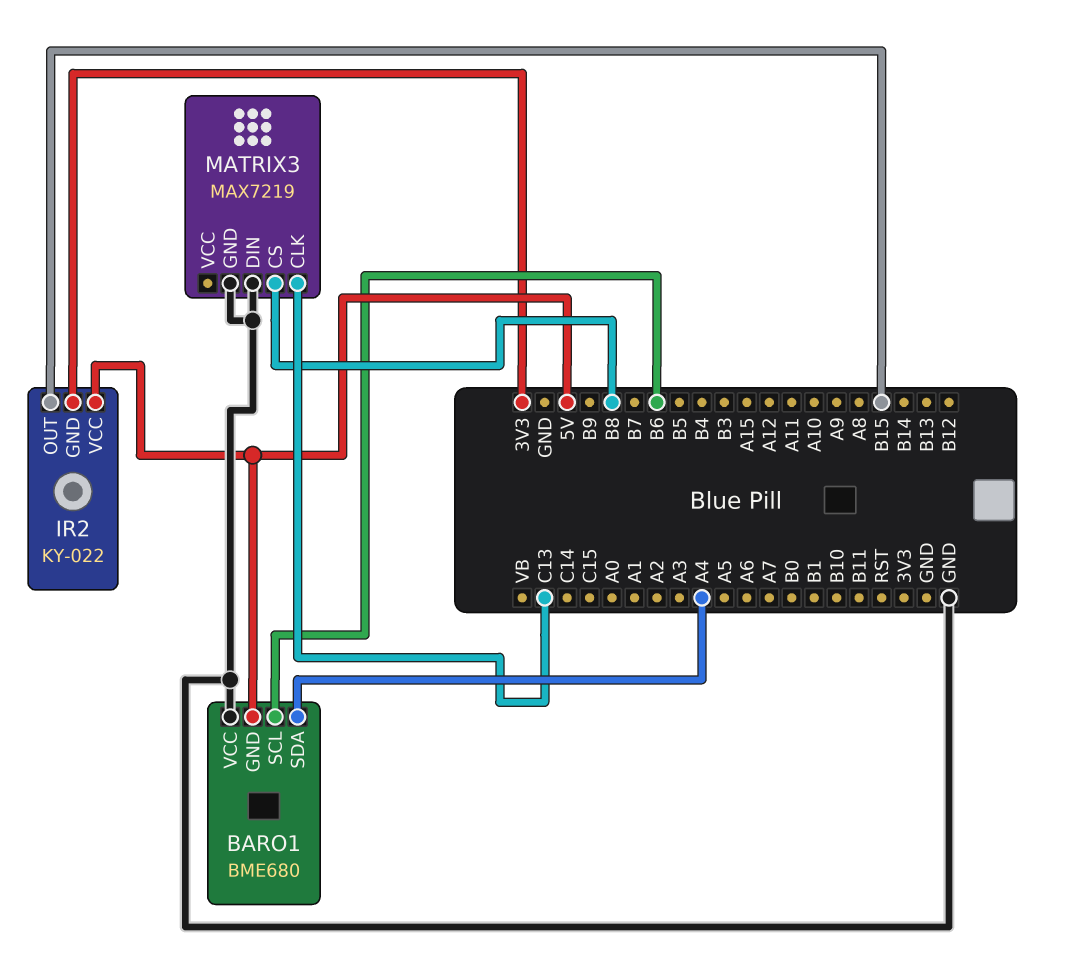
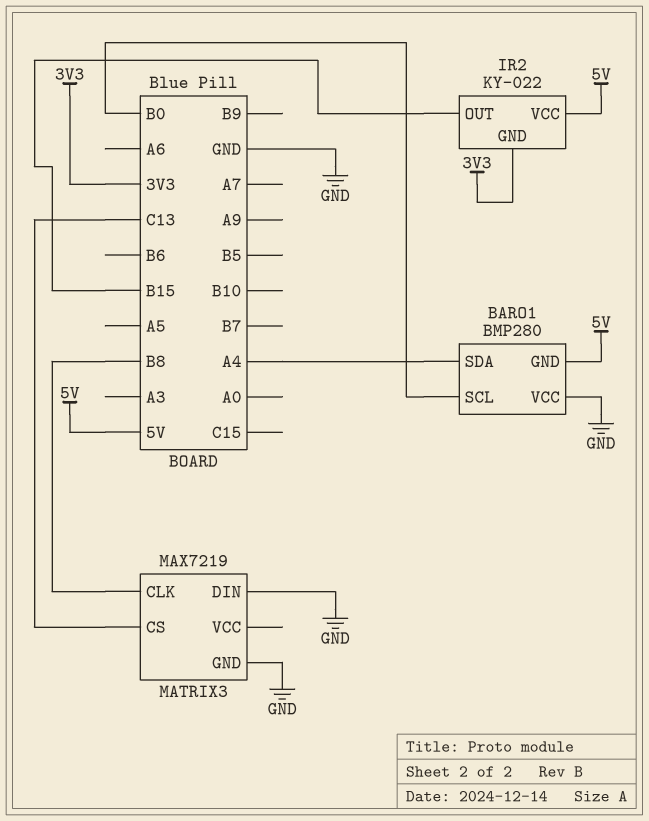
BARO1: BME680 -> BMP280
BARO1 pin SCL: B6 -> B0
MATRIX3 pin CLK: C13 -> B8
MATRIX3 pin CS: B8 -> C13

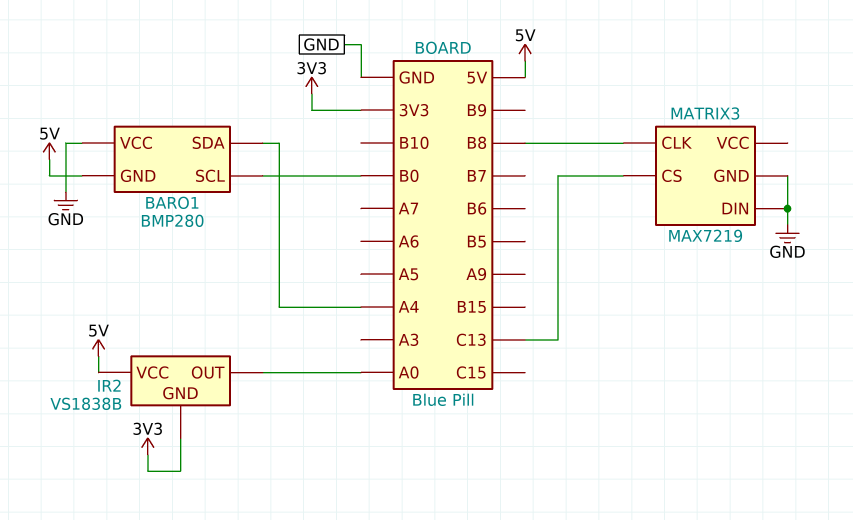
IR2: KY-022 -> VS1838B
IR2 pin OUT: B15 -> A0

